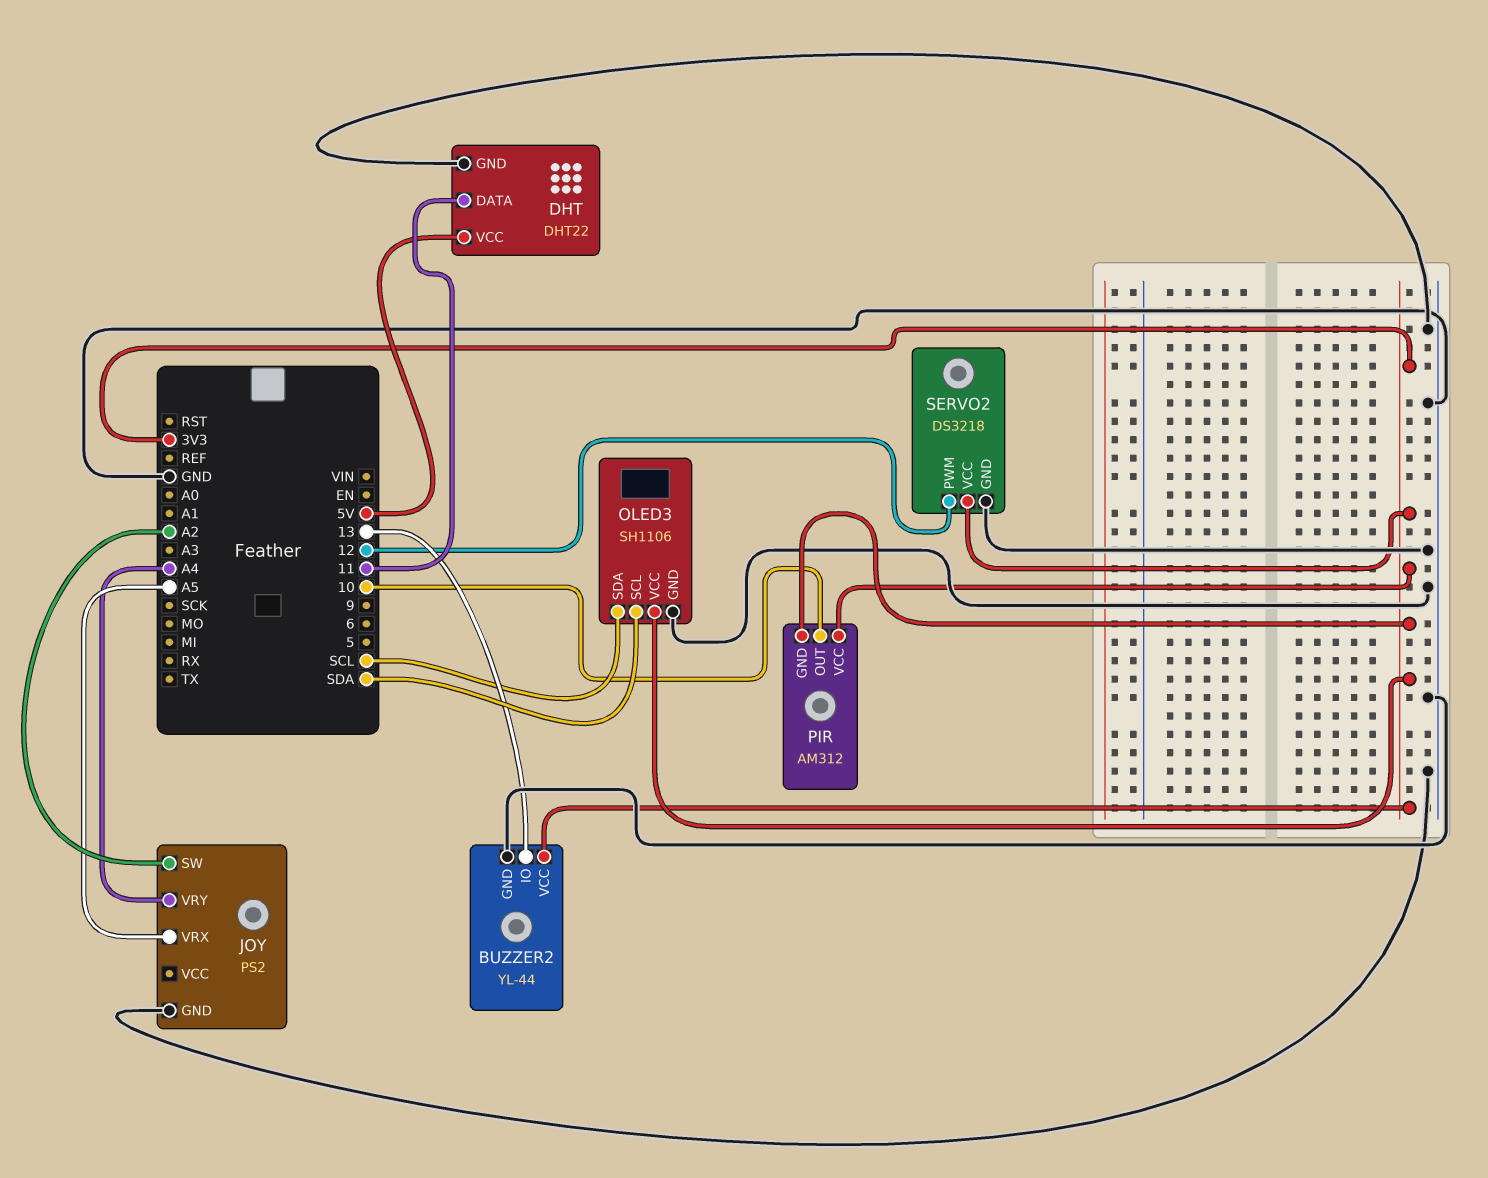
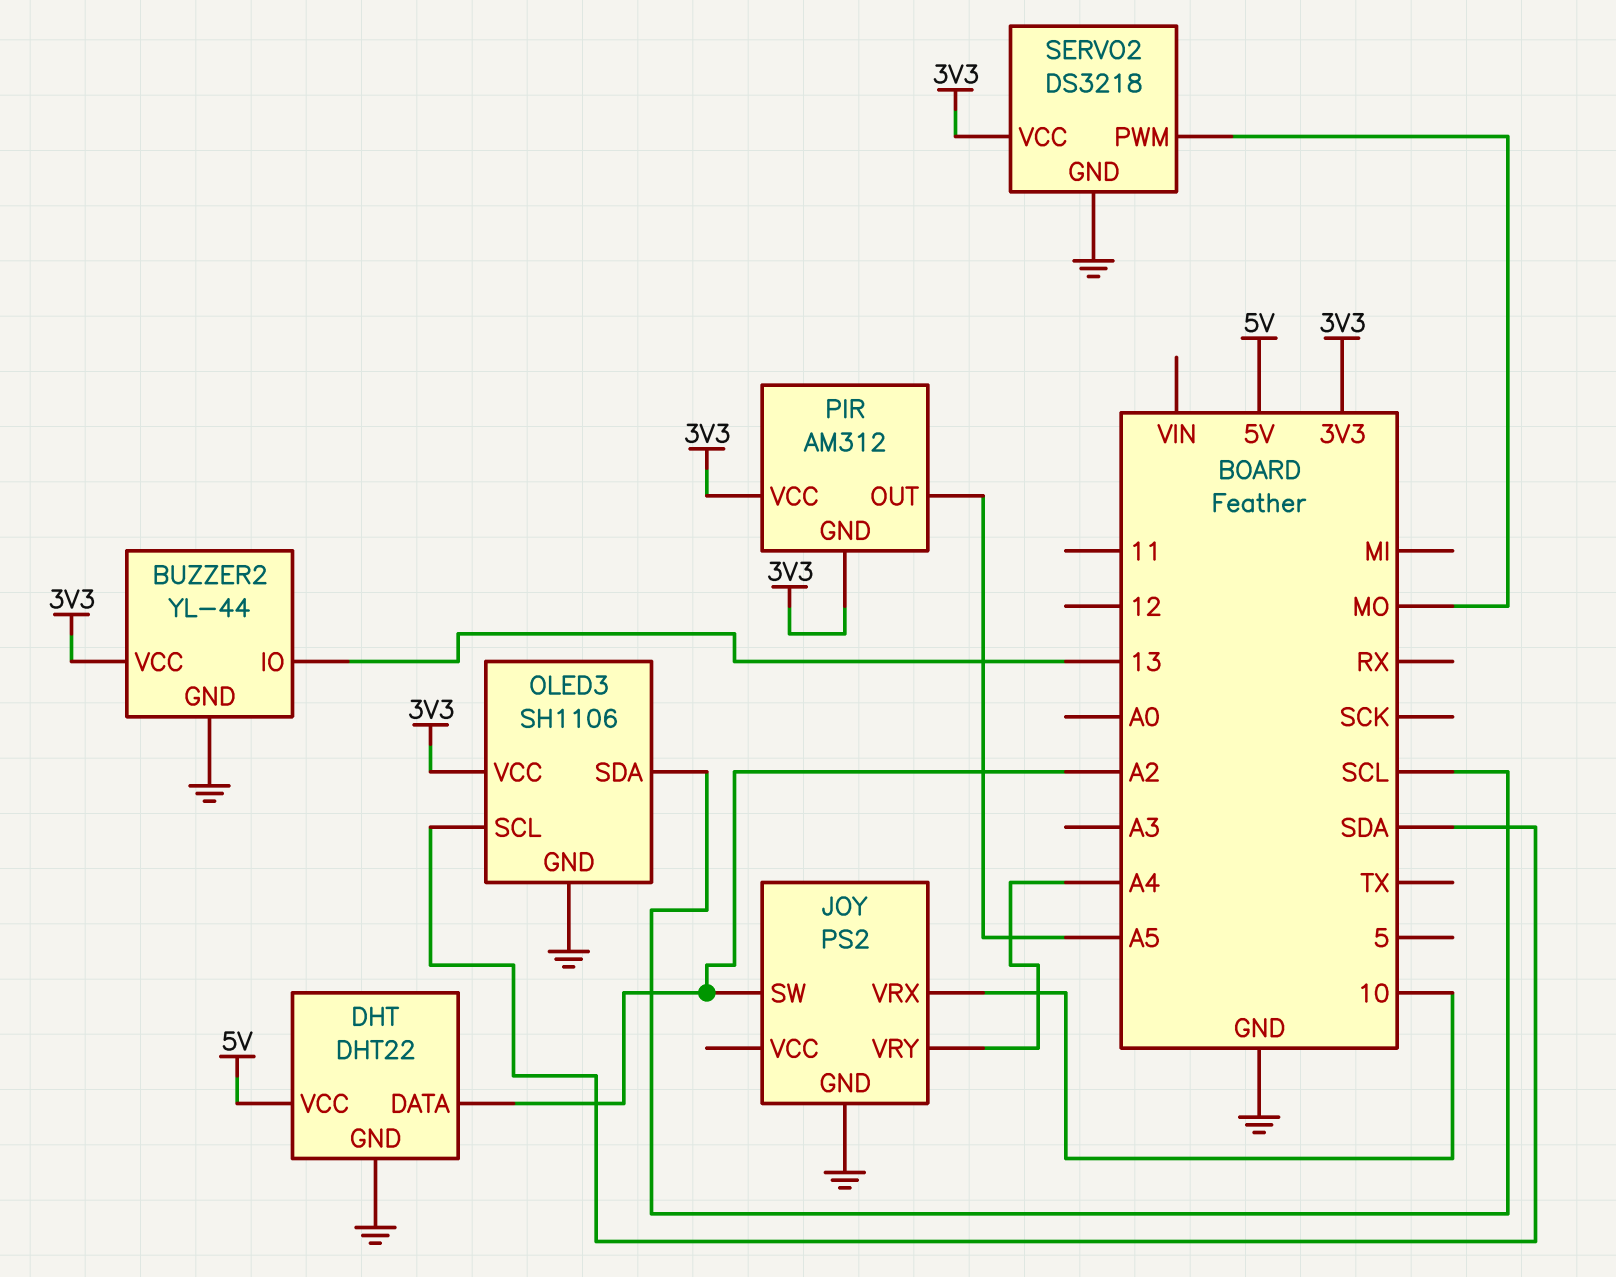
DHT pin DATA: 11 -> A2
JOY pin VRX: A5 -> 10
PIR pin OUT: 10 -> A5
SERVO2 pin PWM: 12 -> MO

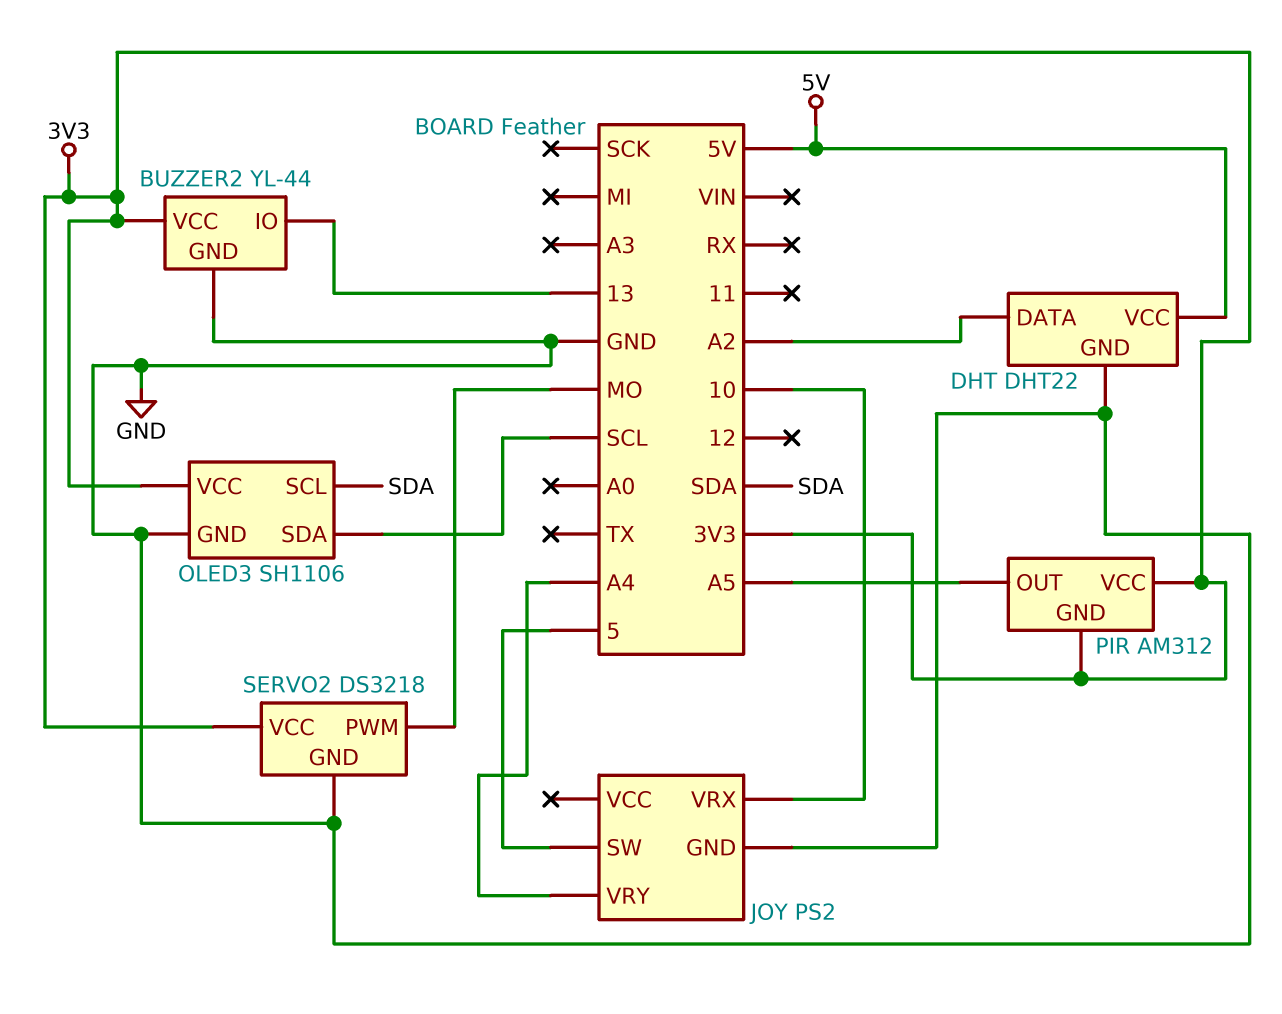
JOY pin SW: A2 -> 5

